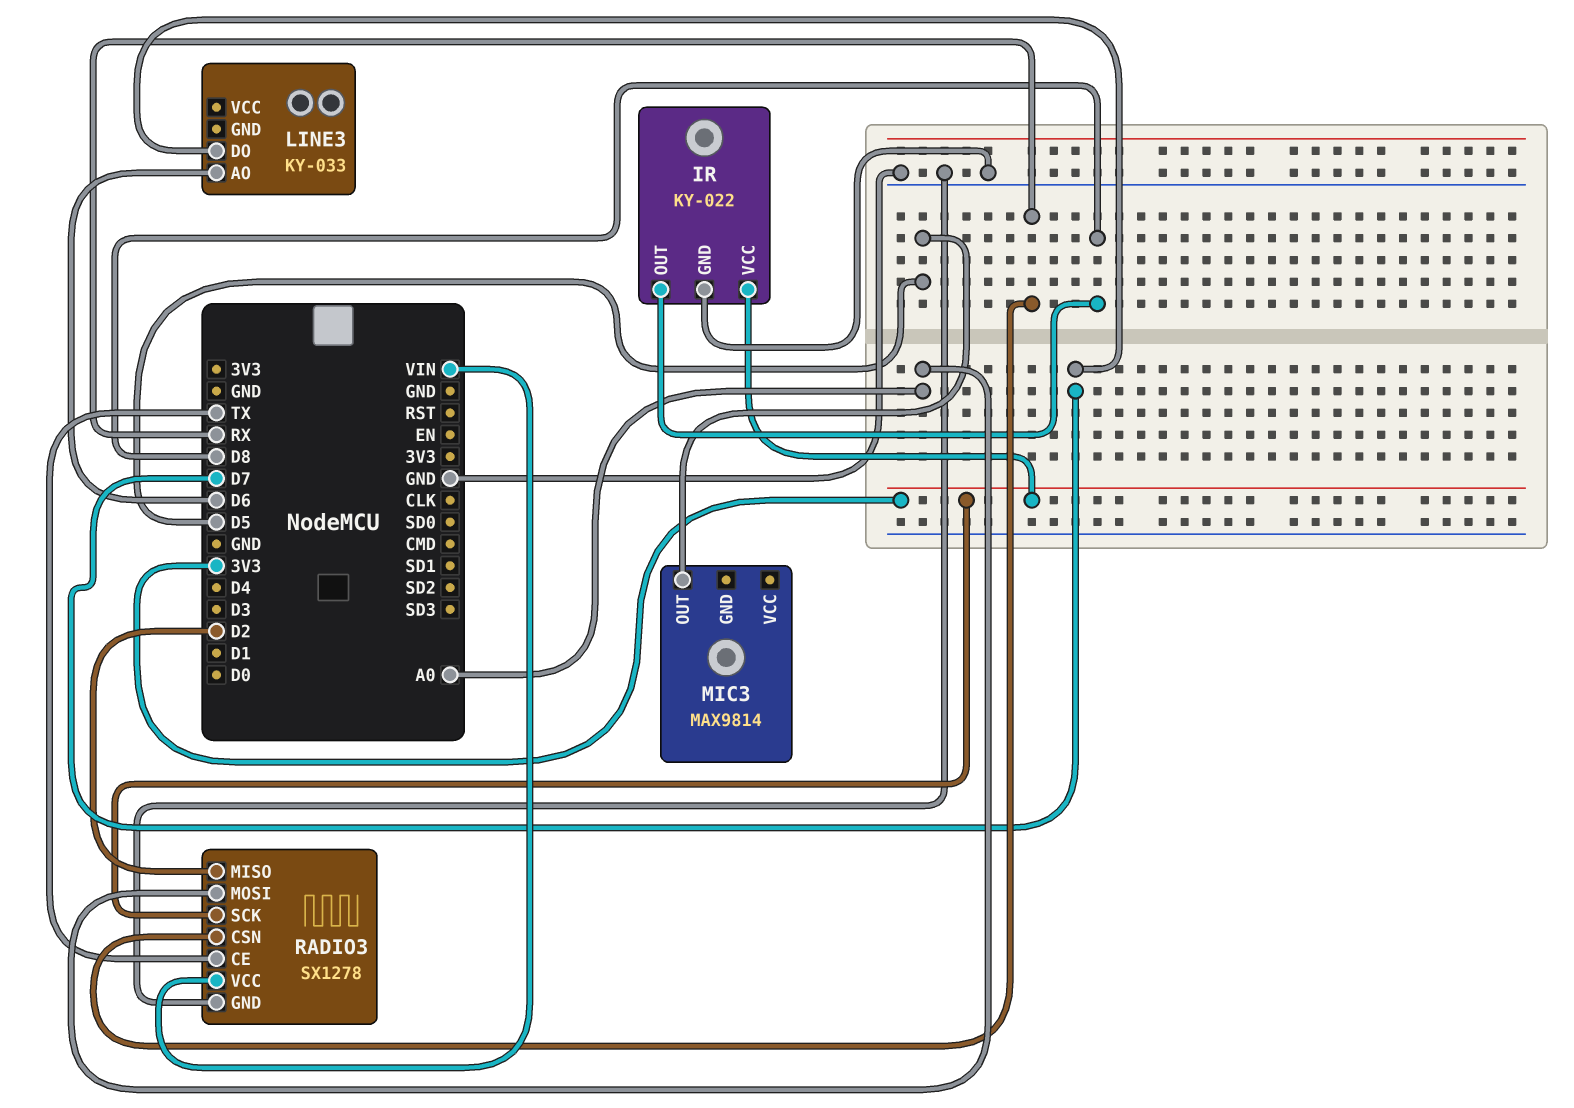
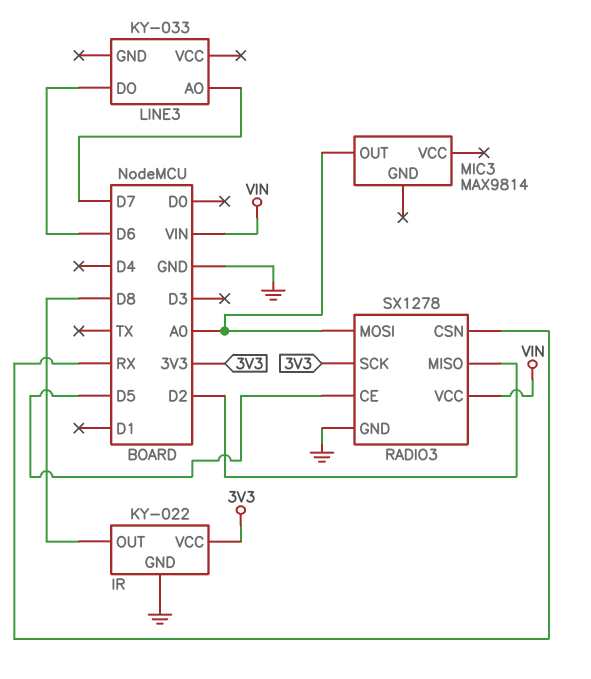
LINE3 pin AO: D6 -> D7
LINE3 pin DO: D7 -> D6
MIC3 pin OUT: D5 -> A0
RADIO3 pin CE: TX -> D5

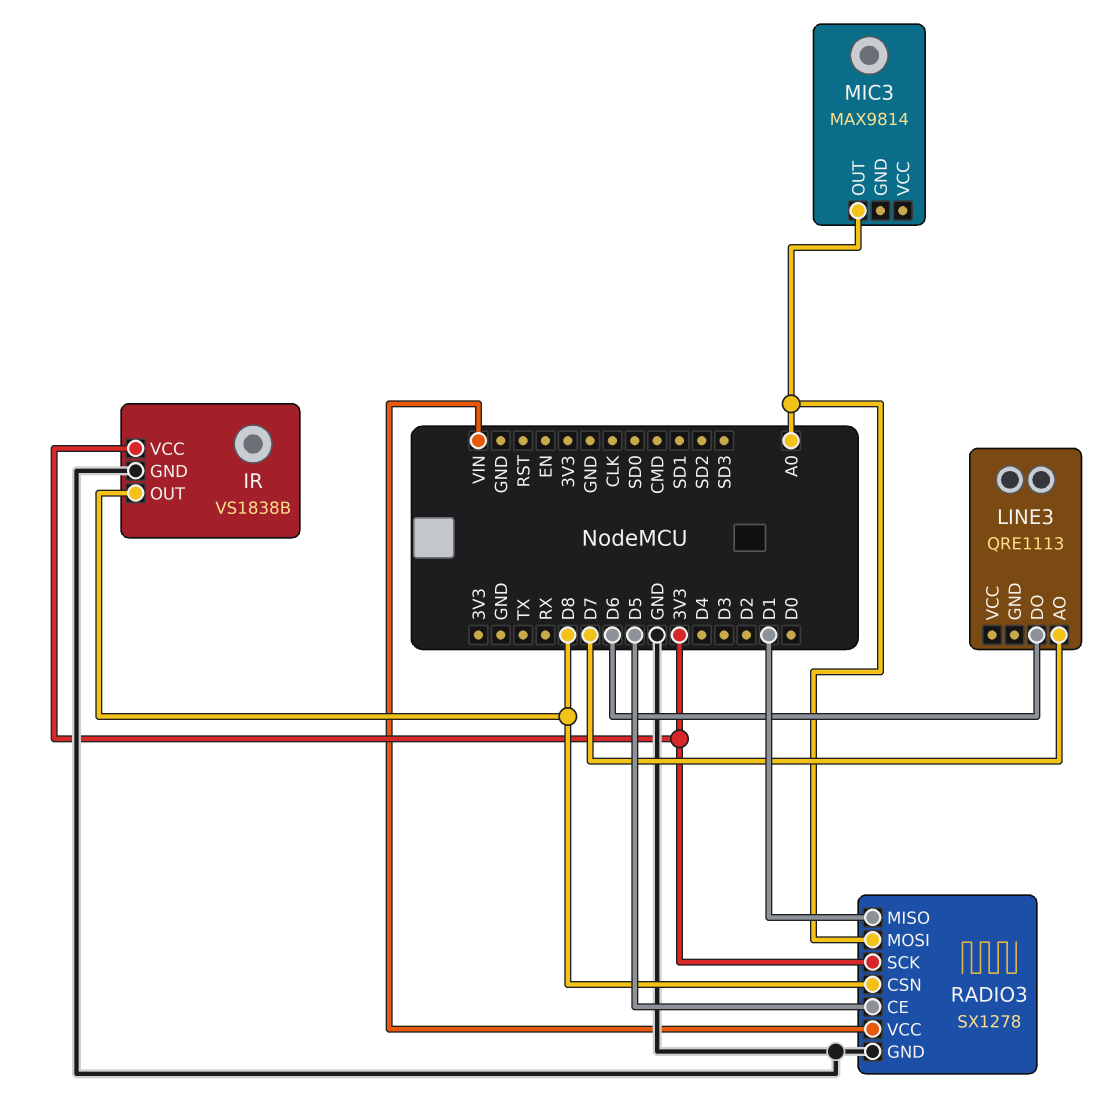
IR: KY-022 -> VS1838B
LINE3: KY-033 -> QRE1113
RADIO3 pin CSN: RX -> D8
RADIO3 pin MISO: D2 -> D1

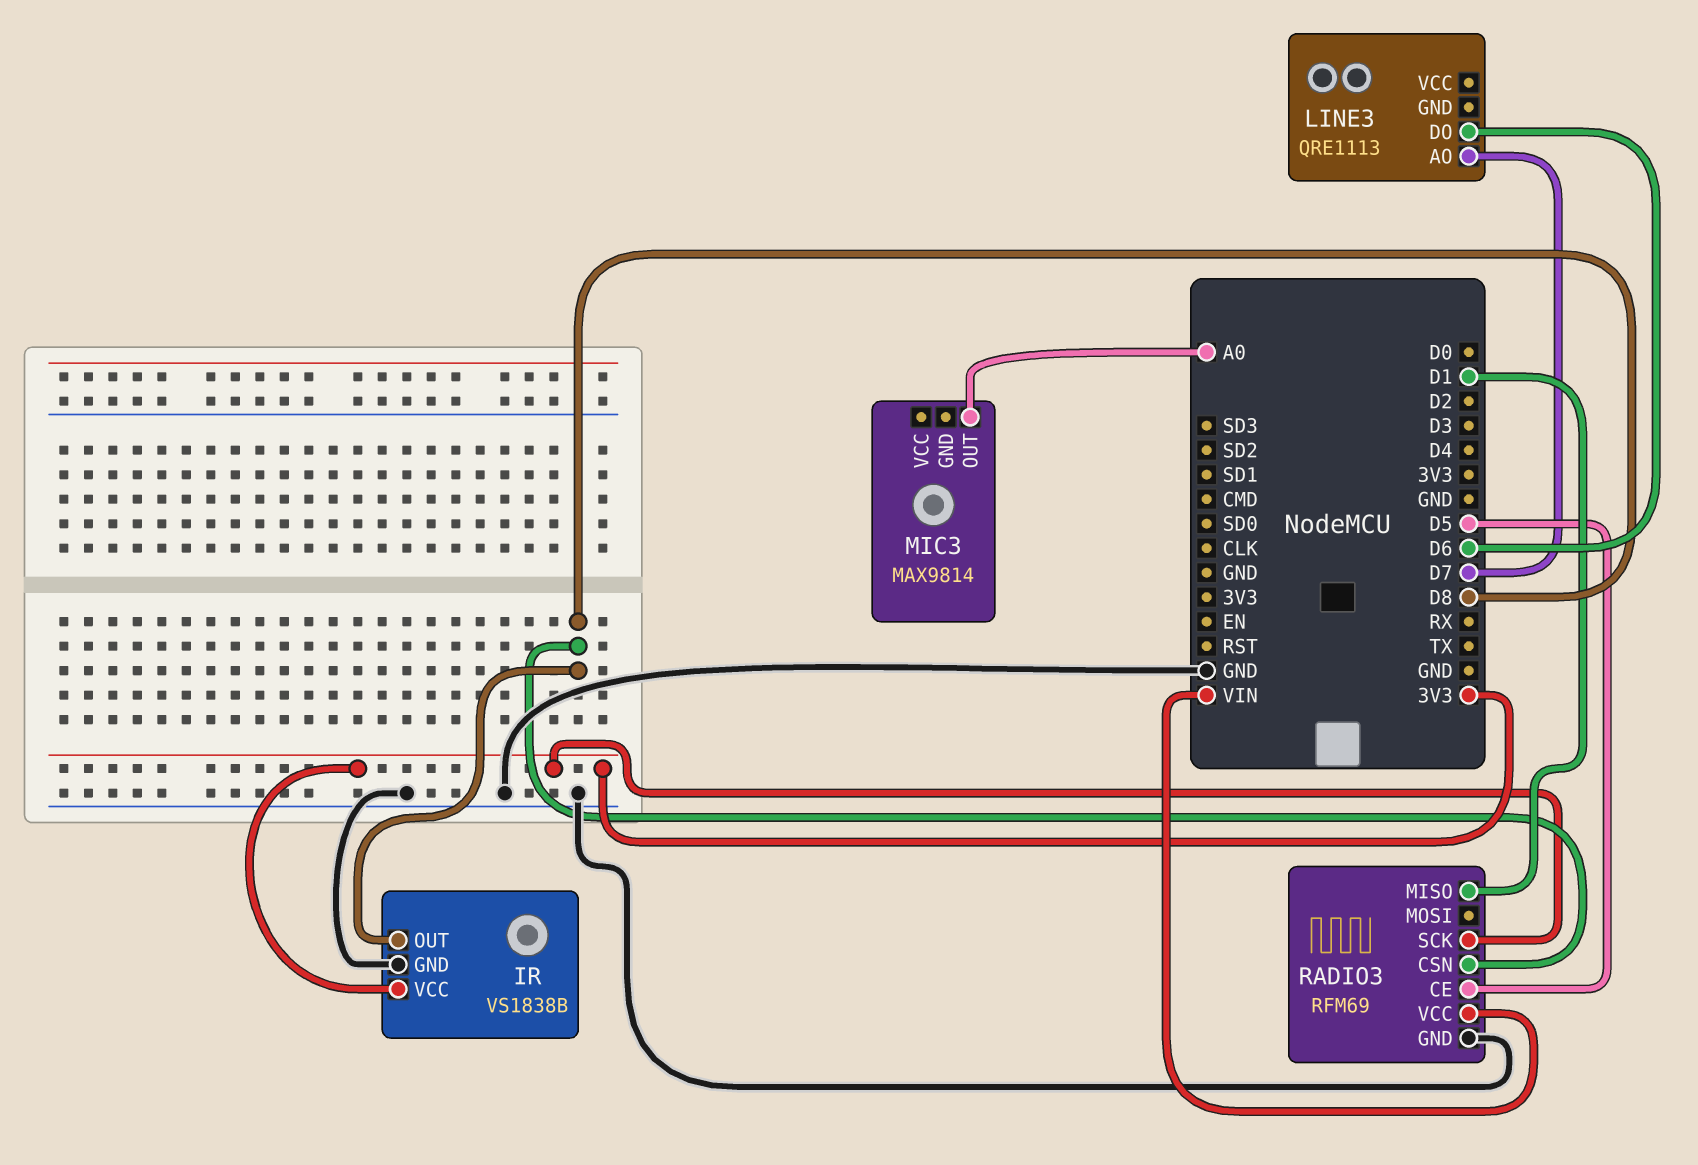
RADIO3: SX1278 -> RFM69
RADIO3 pin MOSI: A0 -> none

